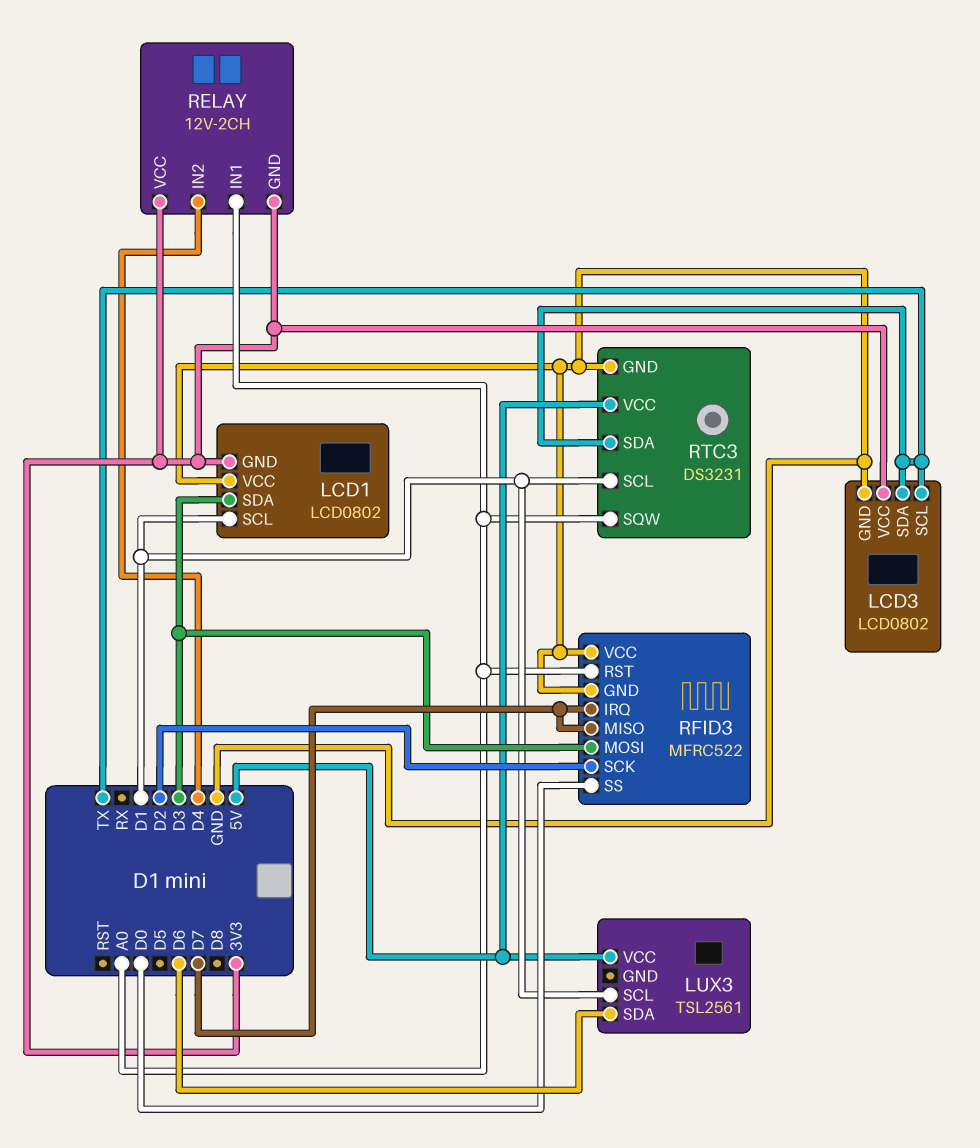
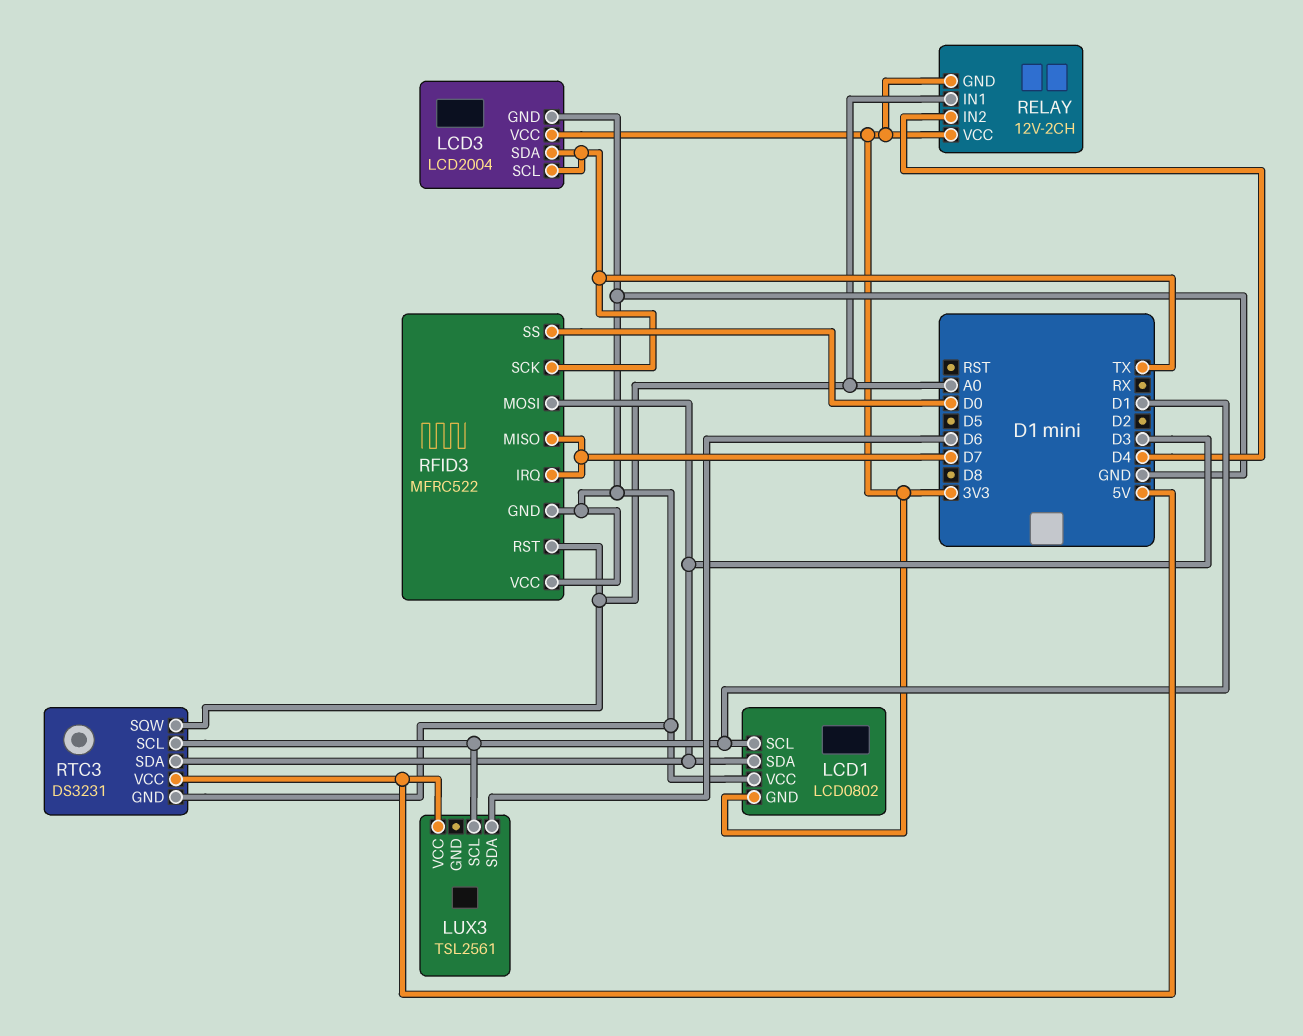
LCD3: LCD0802 -> LCD2004
RFID3 pin SCK: D2 -> TX
RTC3 pin SDA: TX -> D3

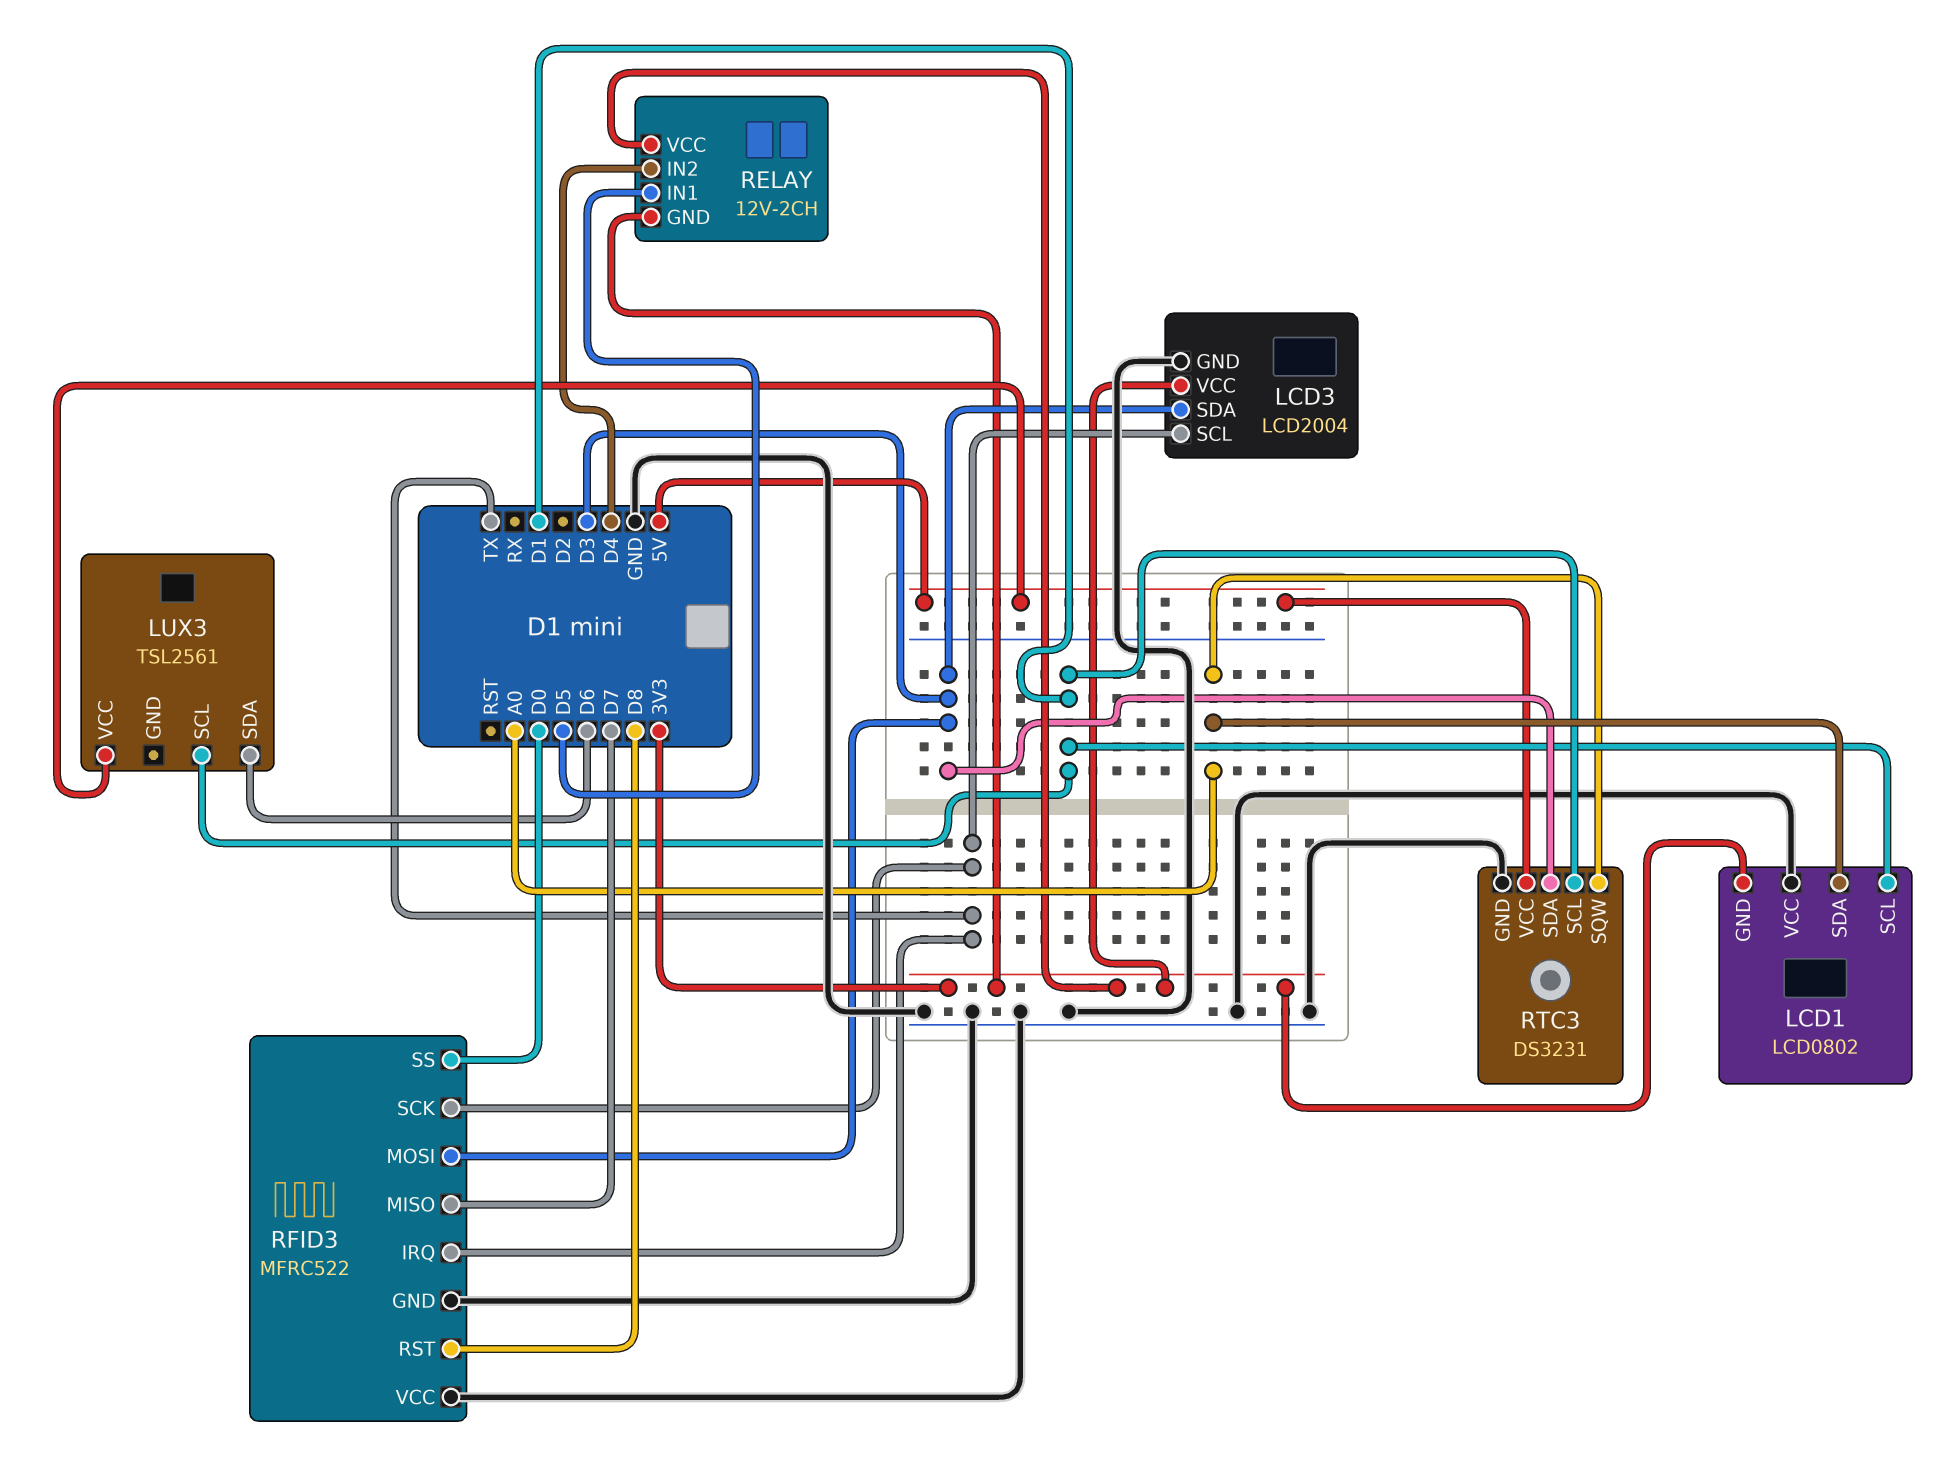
LCD1 pin SDA: D3 -> A0
LCD3 pin SDA: TX -> D3
RELAY pin IN1: A0 -> D5
RFID3 pin IRQ: D7 -> TX
RFID3 pin RST: A0 -> D8

